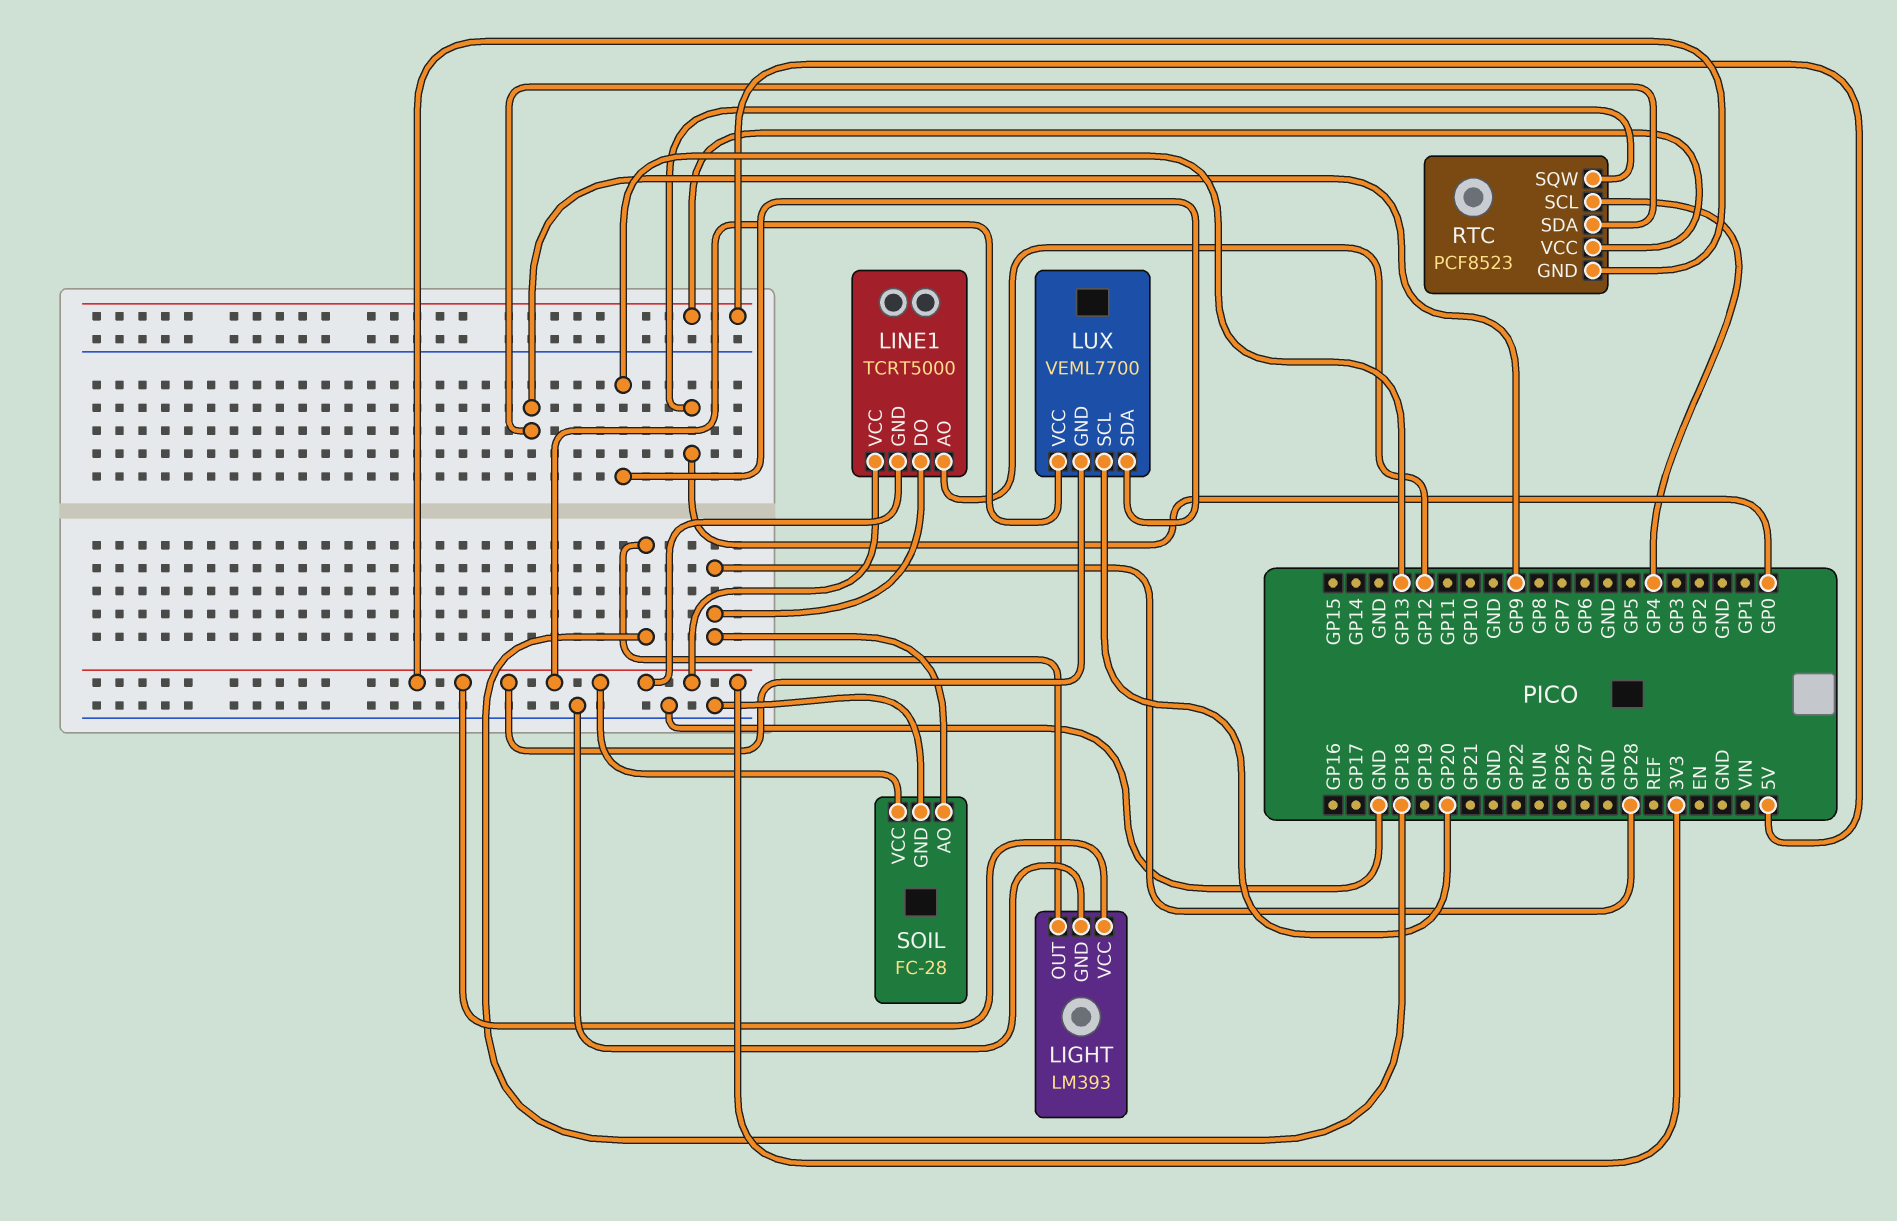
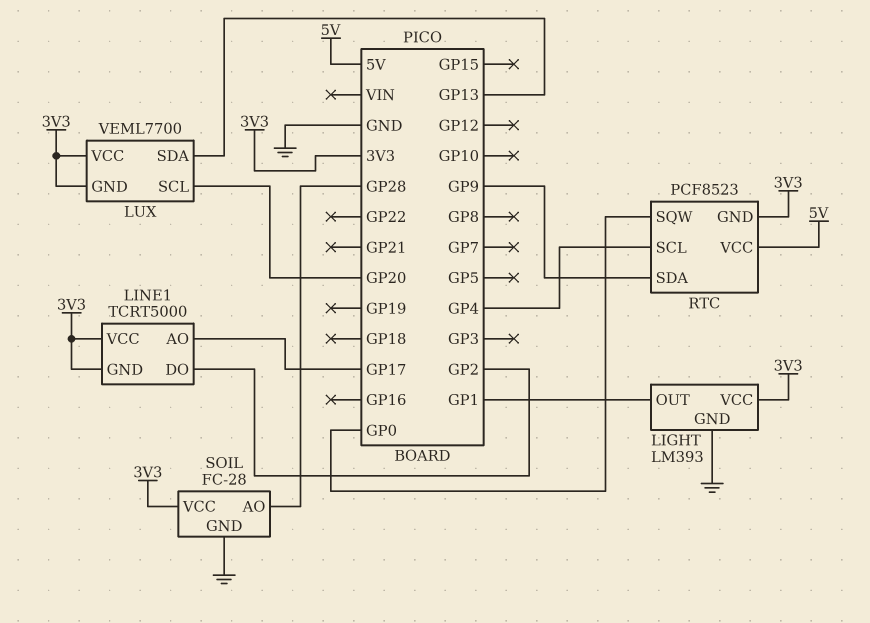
LIGHT pin OUT: GP18 -> GP1
LINE1 pin AO: GP12 -> GP17
LINE1 pin DO: GP28 -> GP2

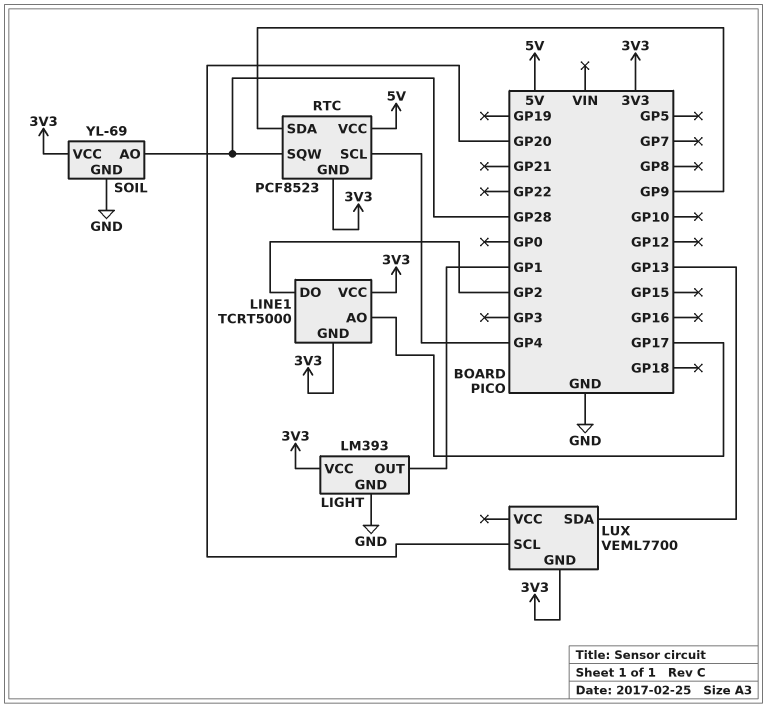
LUX pin VCC: 3V3 -> none
RTC pin SQW: GP0 -> GP28
SOIL: FC-28 -> YL-69

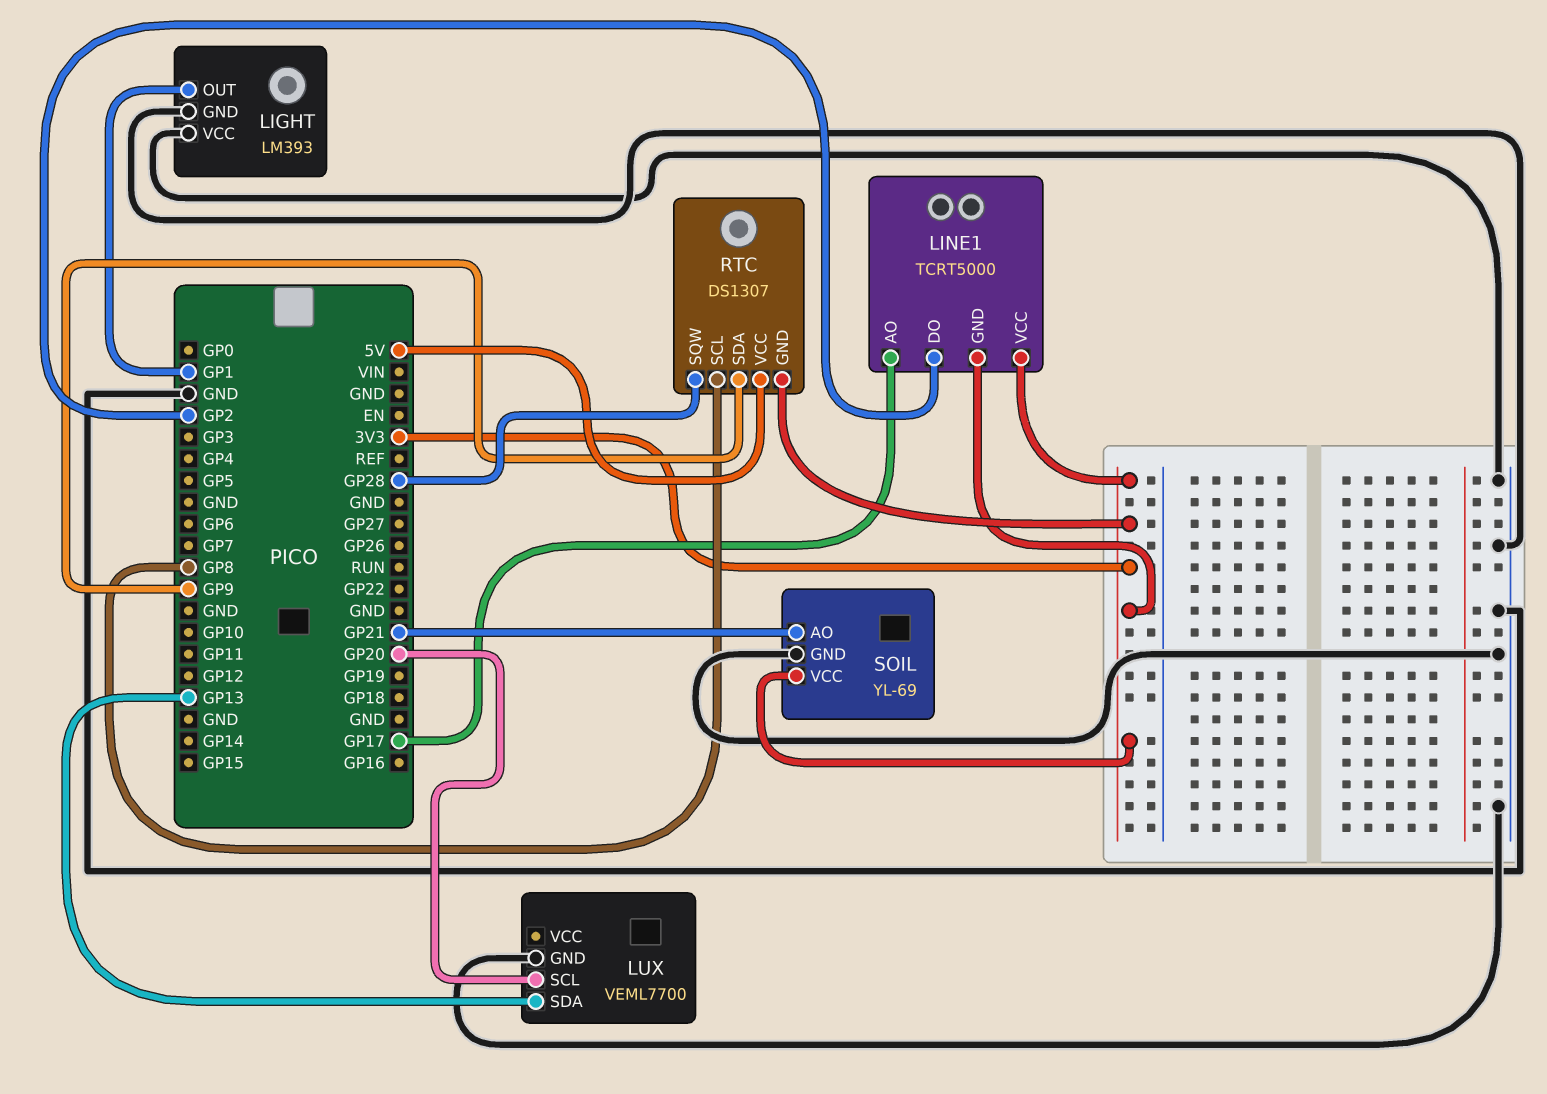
LIGHT pin VCC: 3V3 -> GND
LUX pin GND: 3V3 -> GND
RTC: PCF8523 -> DS1307
RTC pin SCL: GP4 -> GP8
SOIL pin AO: GP28 -> GP21

